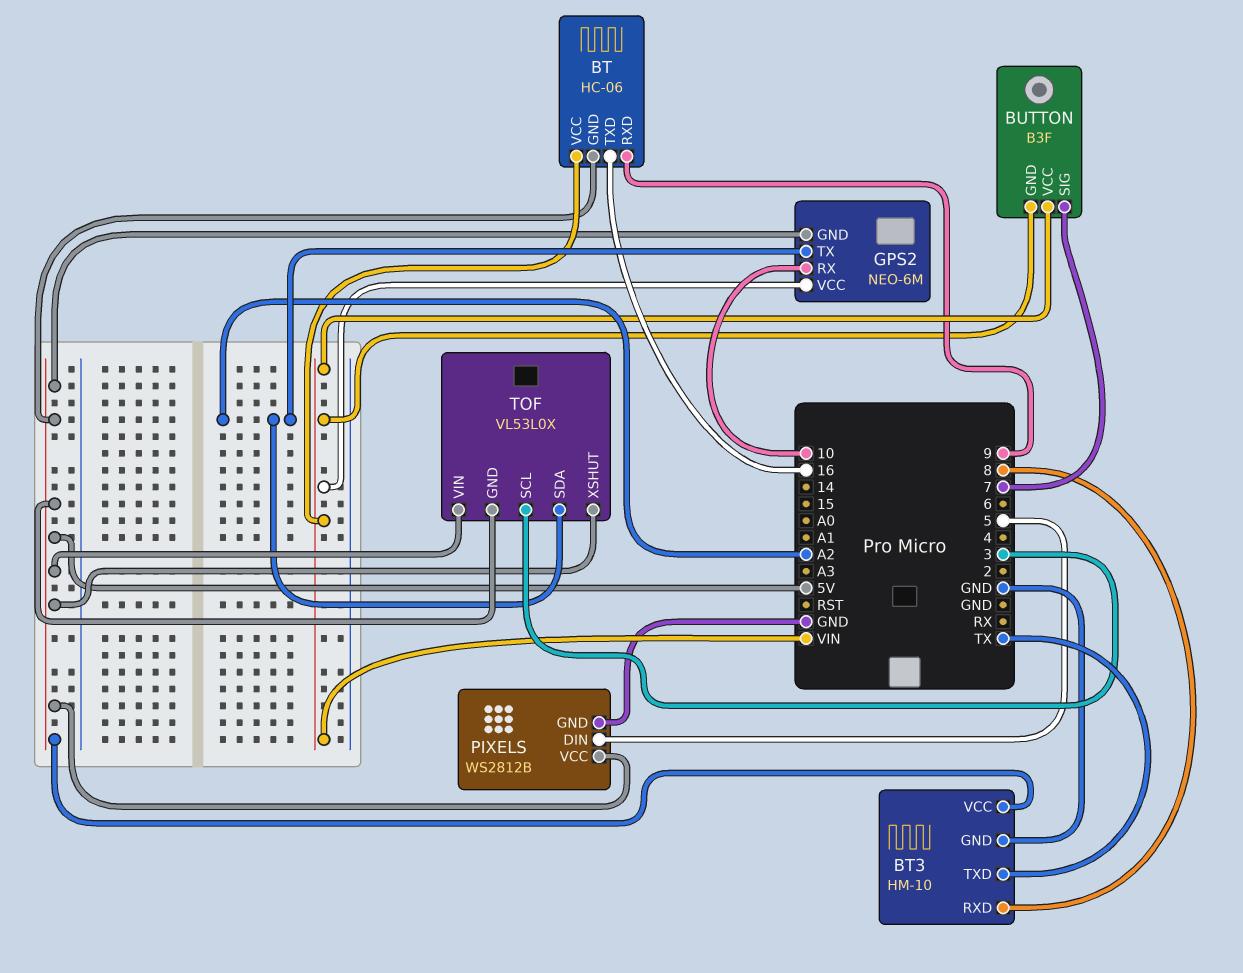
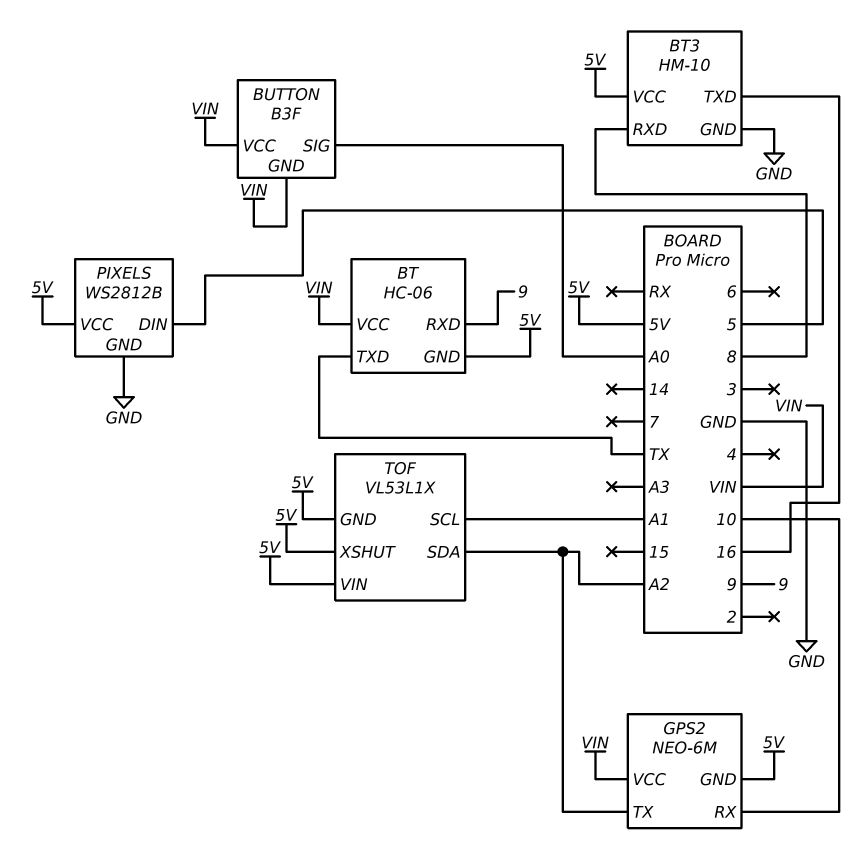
BT pin TXD: 16 -> TX
BT3 pin TXD: TX -> 16
BUTTON pin SIG: 7 -> A0
TOF: VL53L0X -> VL53L1X
TOF pin SCL: 3 -> A1

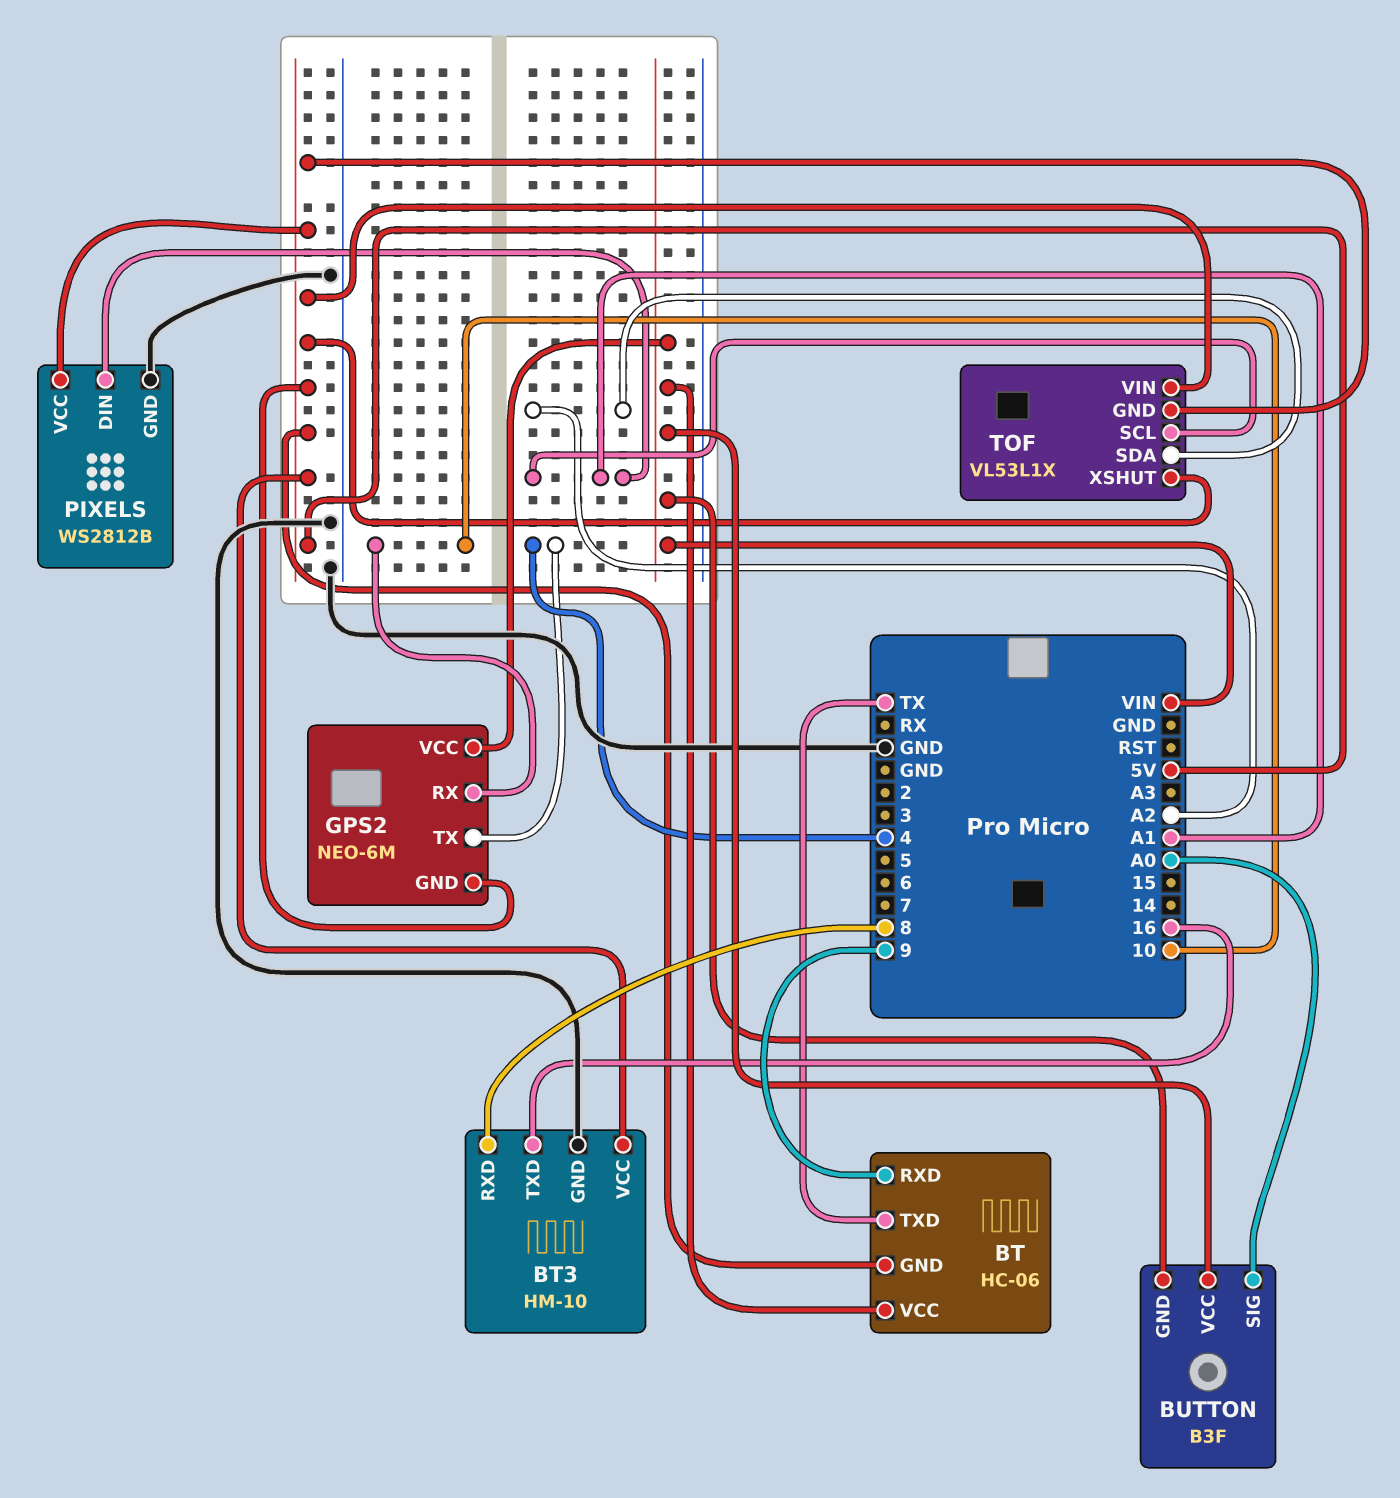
GPS2 pin TX: A2 -> 4
PIXELS pin DIN: 5 -> A1

